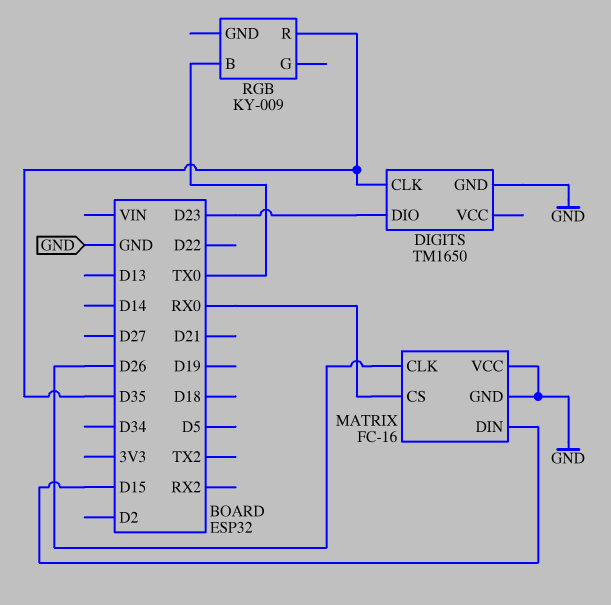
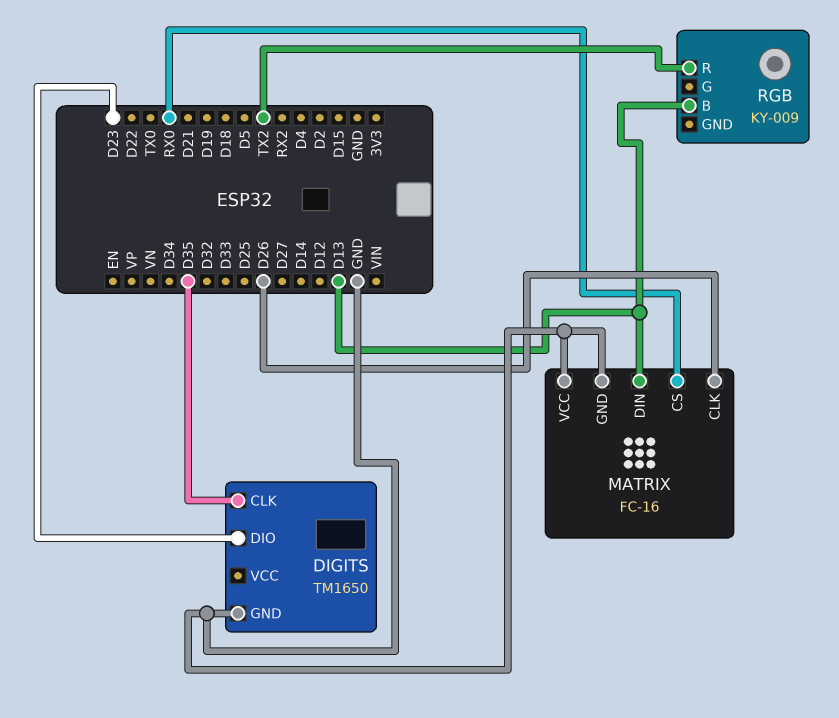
MATRIX pin DIN: D15 -> D13
RGB pin B: TX0 -> D13
RGB pin R: D35 -> TX2

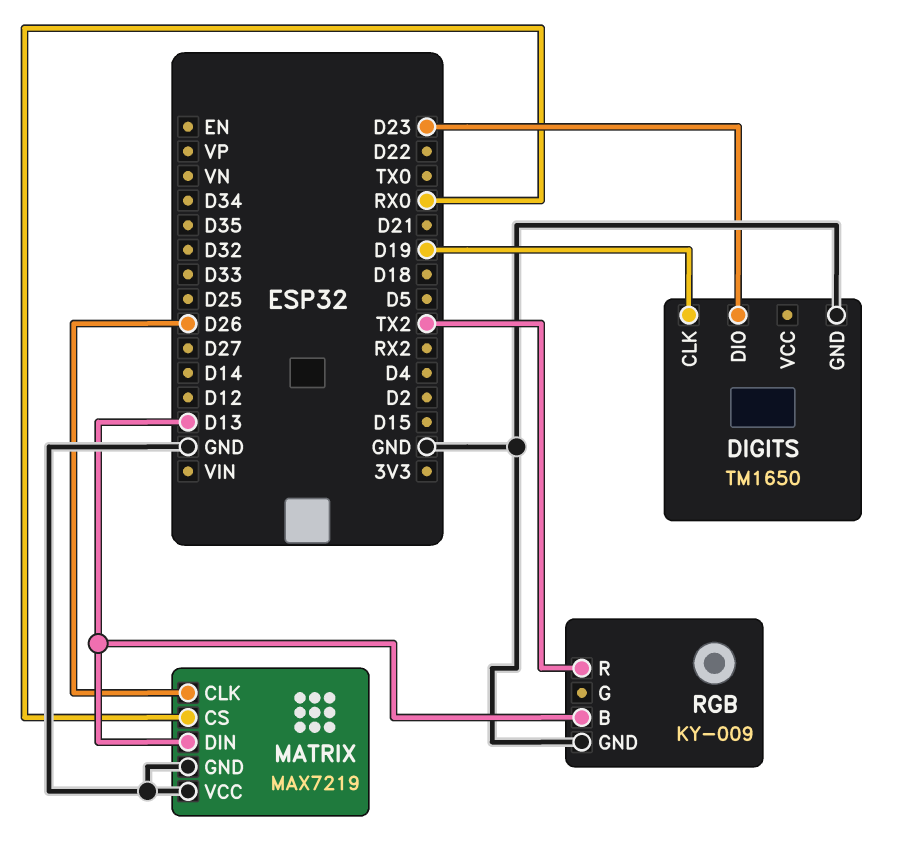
DIGITS pin CLK: D35 -> D19
MATRIX: FC-16 -> MAX7219
RGB pin GND: none -> GND

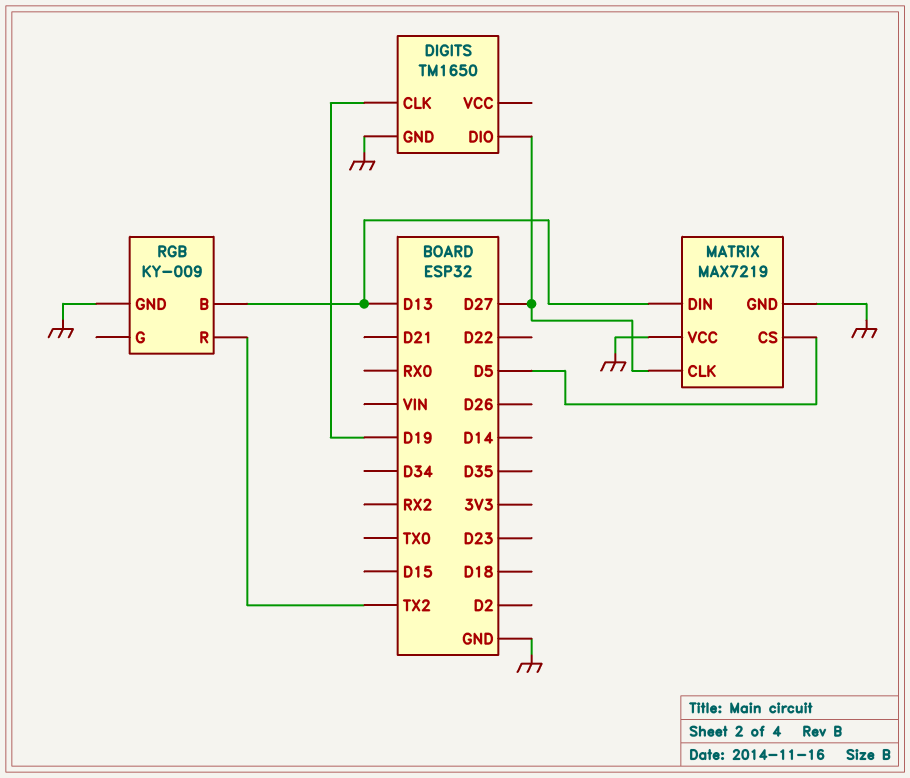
DIGITS pin DIO: D23 -> D27
MATRIX pin CLK: D26 -> D27
MATRIX pin CS: RX0 -> D5

